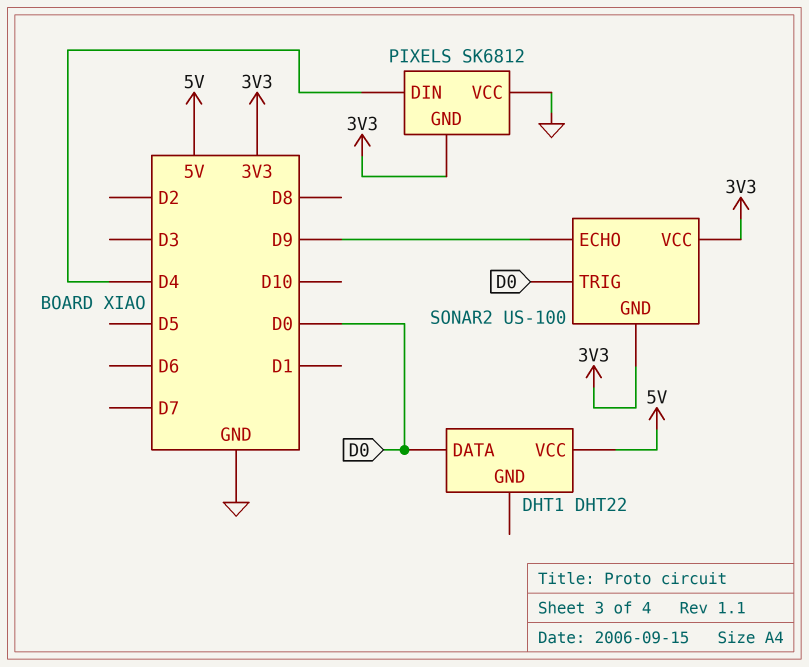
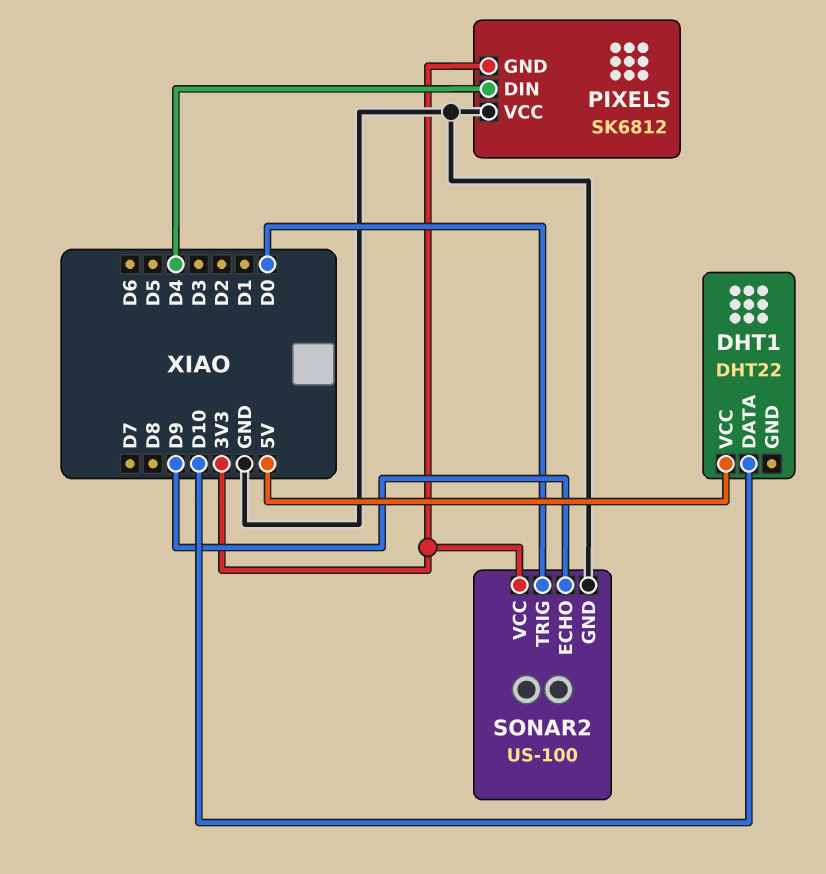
DHT1 pin DATA: D0 -> D10
SONAR2 pin GND: 3V3 -> GND

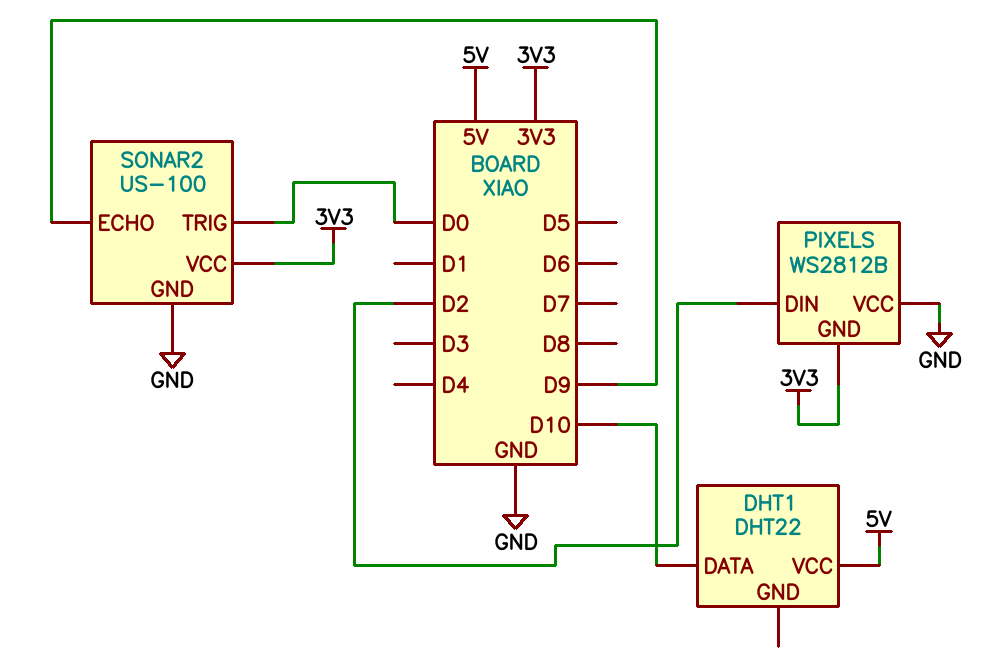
PIXELS: SK6812 -> WS2812B
PIXELS pin DIN: D4 -> D2

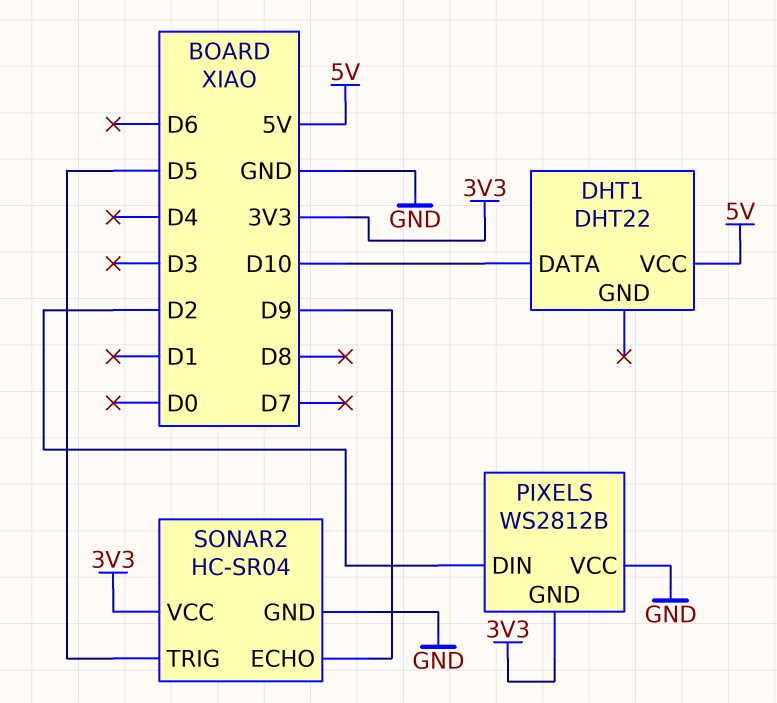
SONAR2: US-100 -> HC-SR04
SONAR2 pin TRIG: D0 -> D5

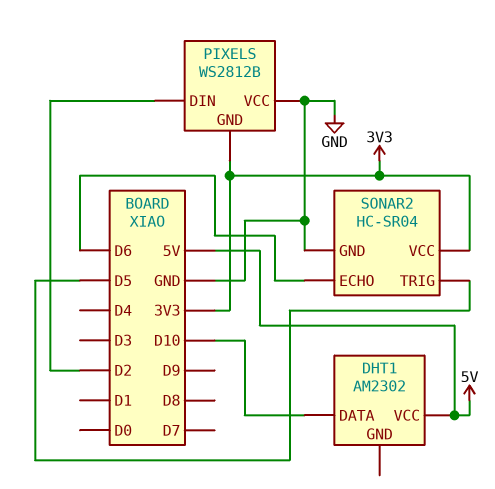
DHT1: DHT22 -> AM2302
SONAR2 pin ECHO: D9 -> D6

